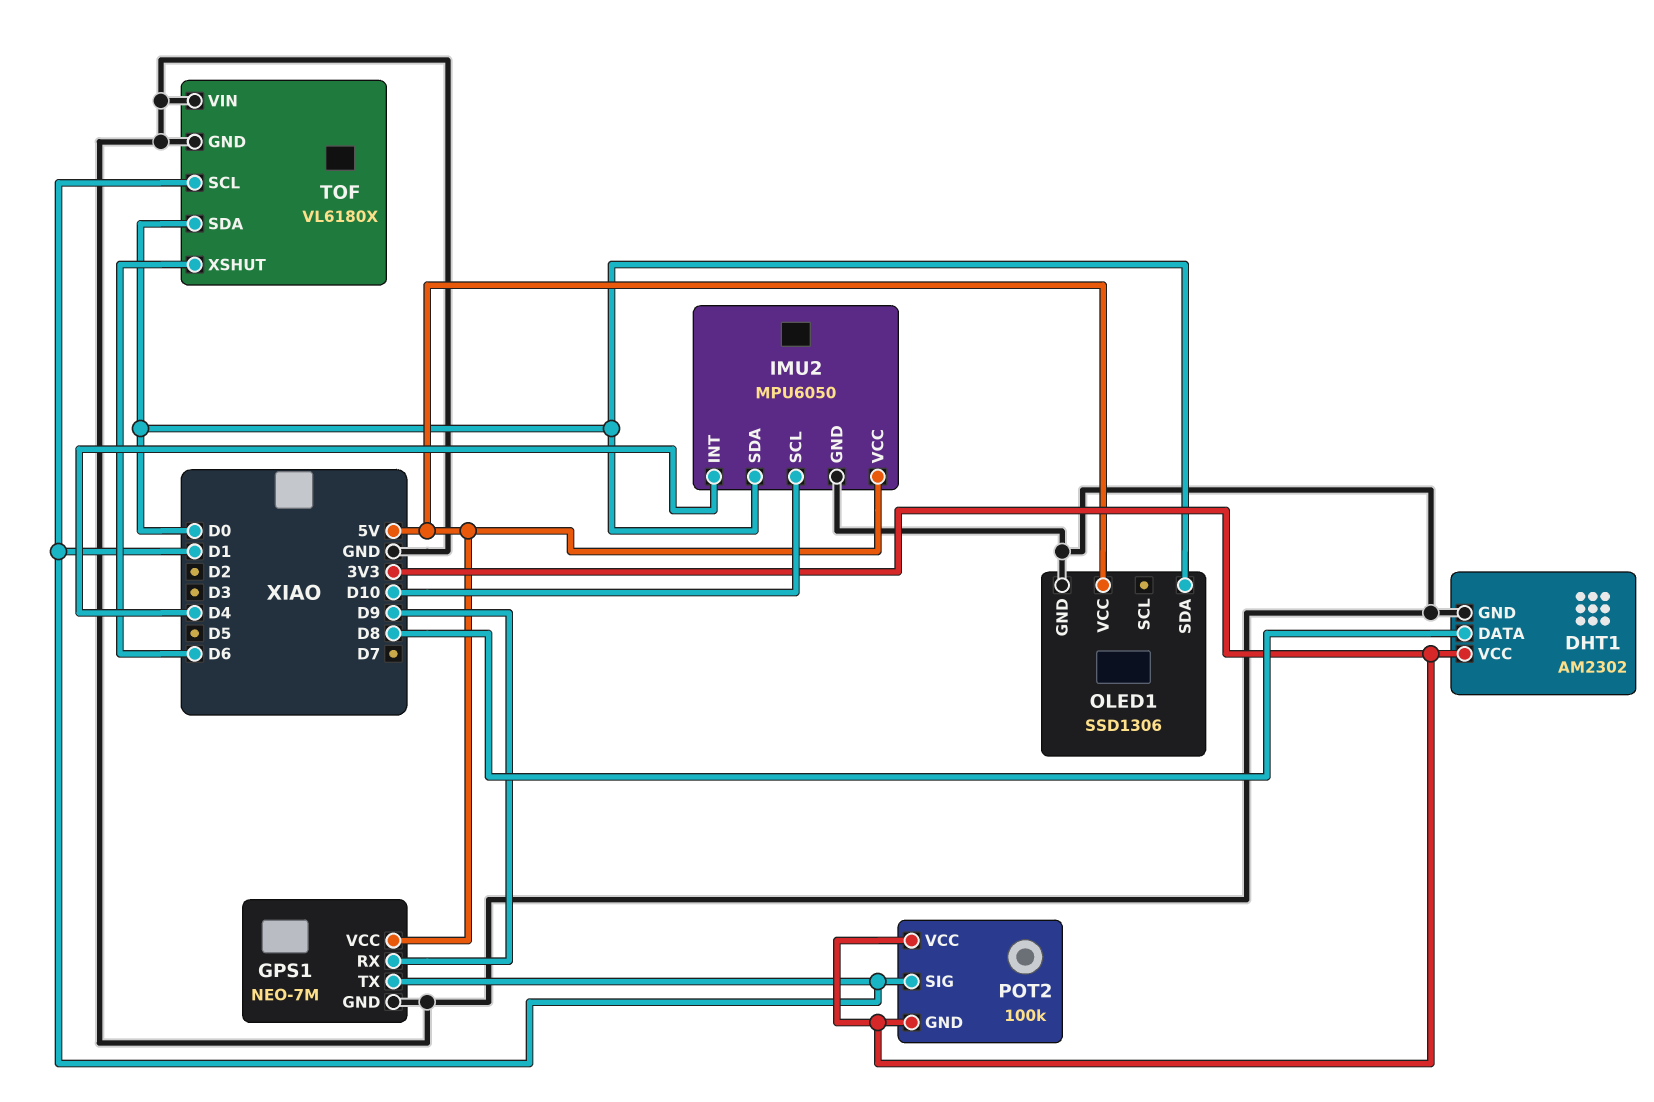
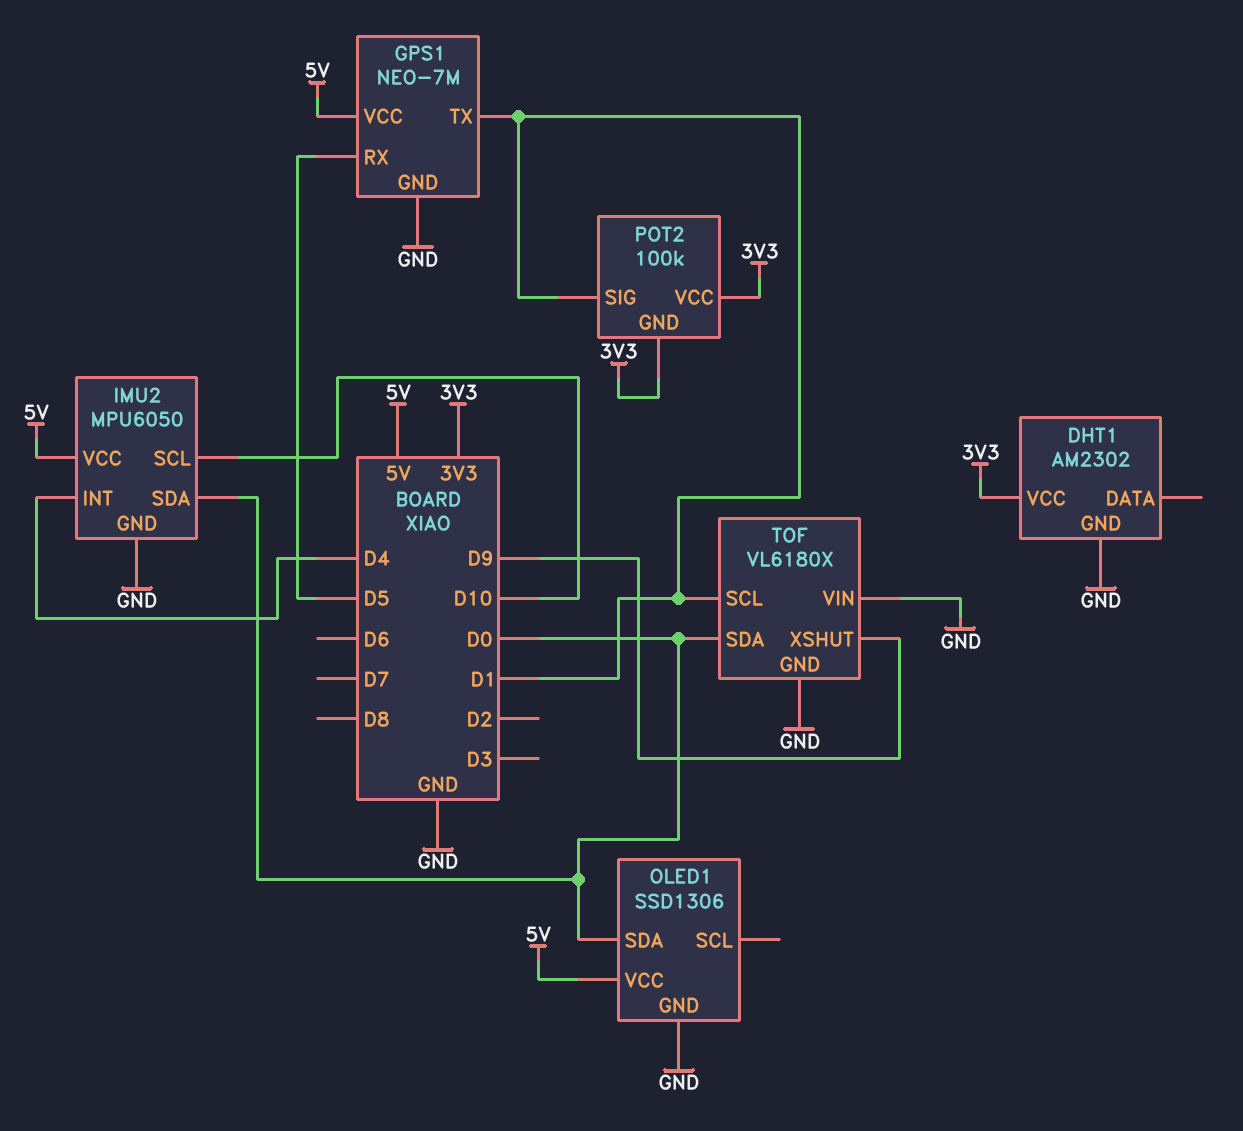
DHT1 pin DATA: D8 -> none
GPS1 pin RX: D9 -> D5
TOF pin XSHUT: D6 -> D9

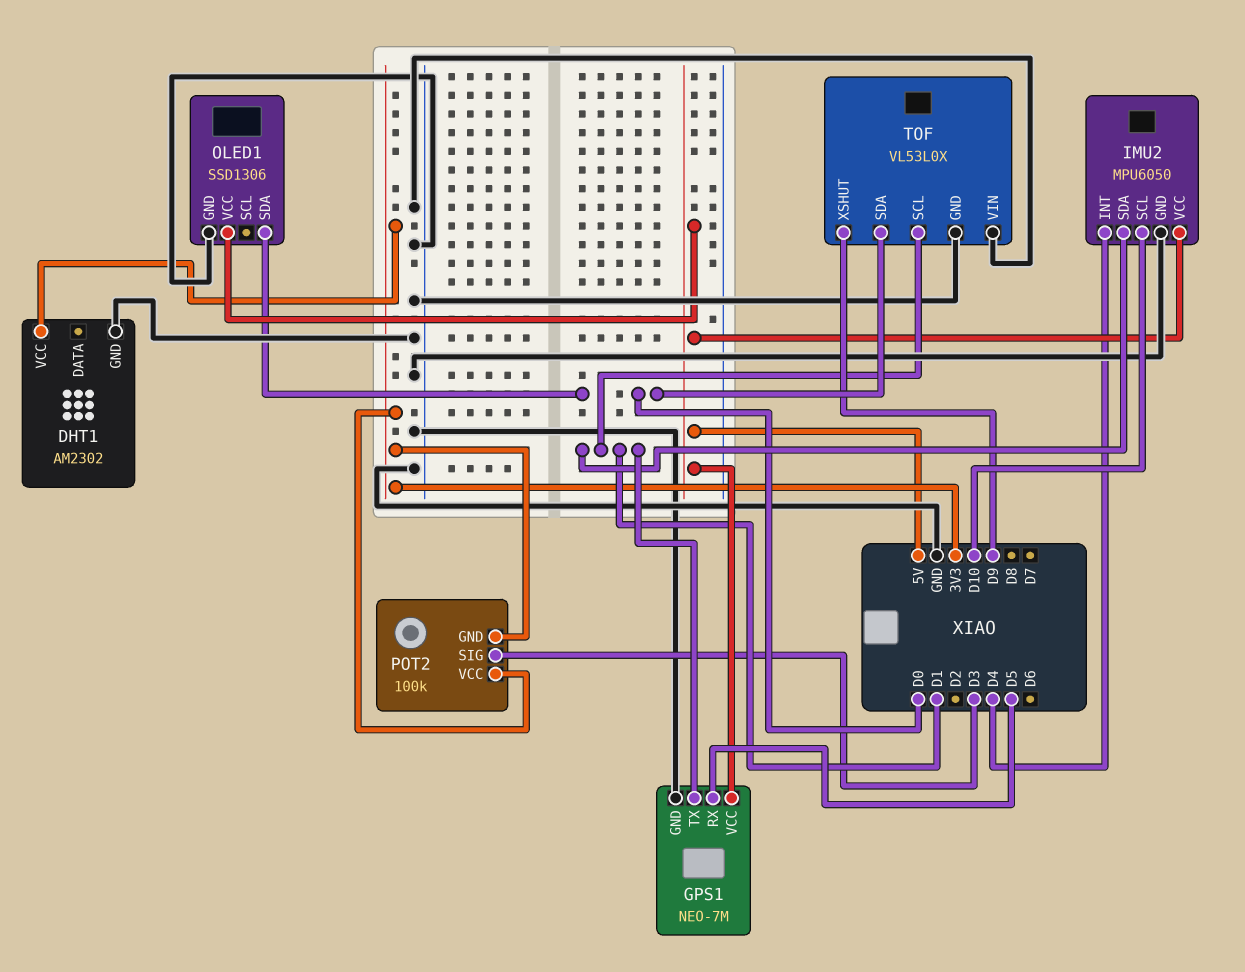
IMU2 pin SDA: D0 -> D1
POT2 pin SIG: D1 -> D3
TOF: VL6180X -> VL53L0X

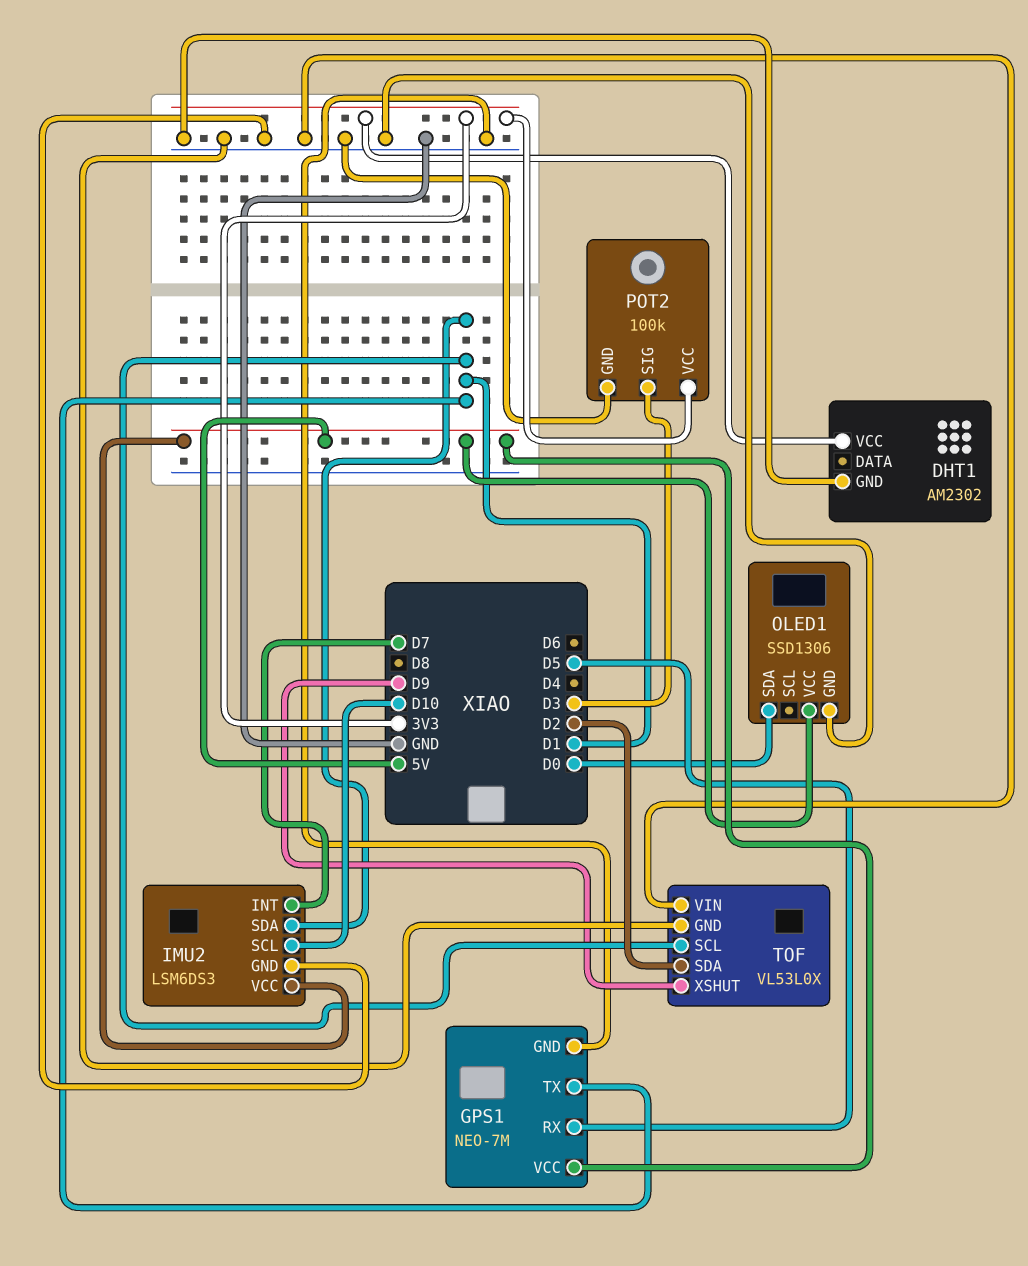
IMU2: MPU6050 -> LSM6DS3
IMU2 pin INT: D4 -> D7
POT2 pin GND: 3V3 -> GND
TOF pin SDA: D0 -> D2

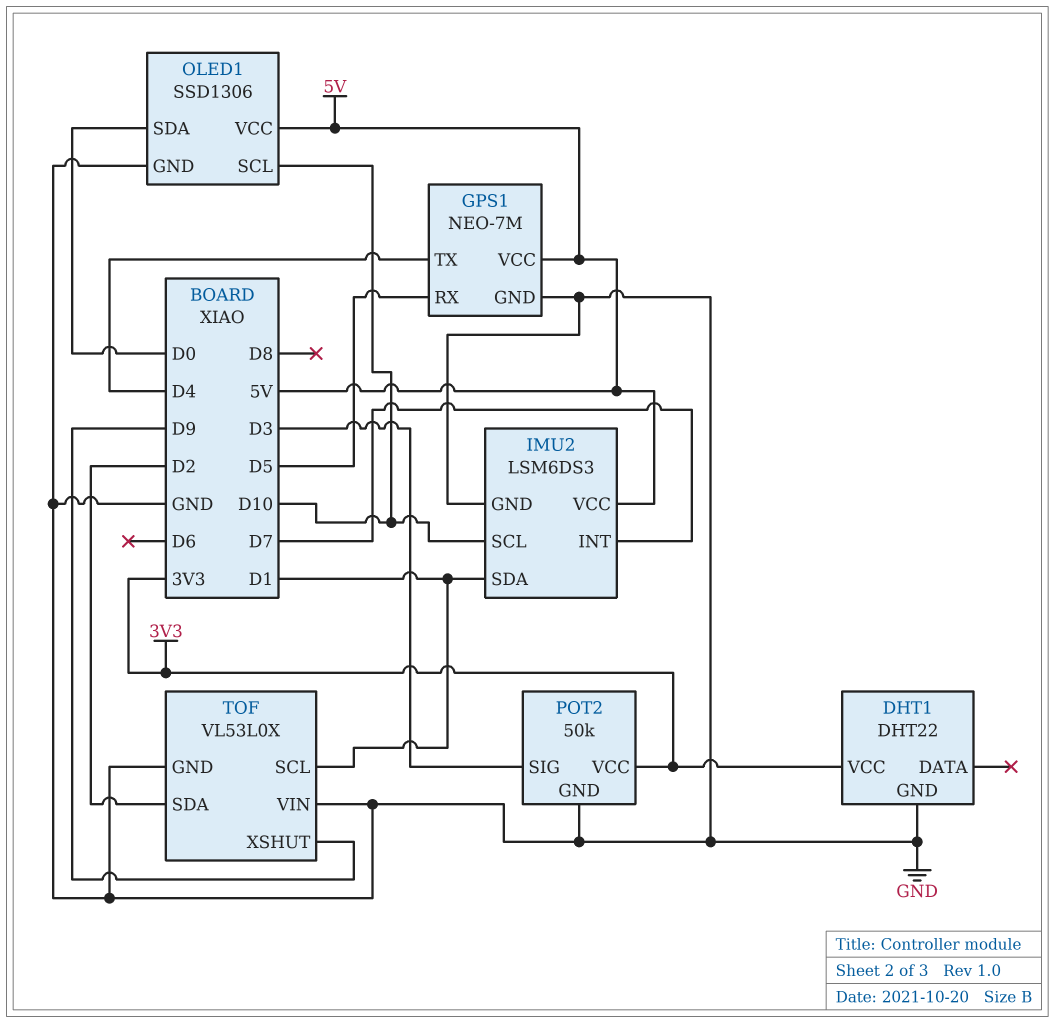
DHT1: AM2302 -> DHT22
GPS1 pin TX: D1 -> D4
OLED1 pin SCL: none -> D10
POT2: 100k -> 50k

